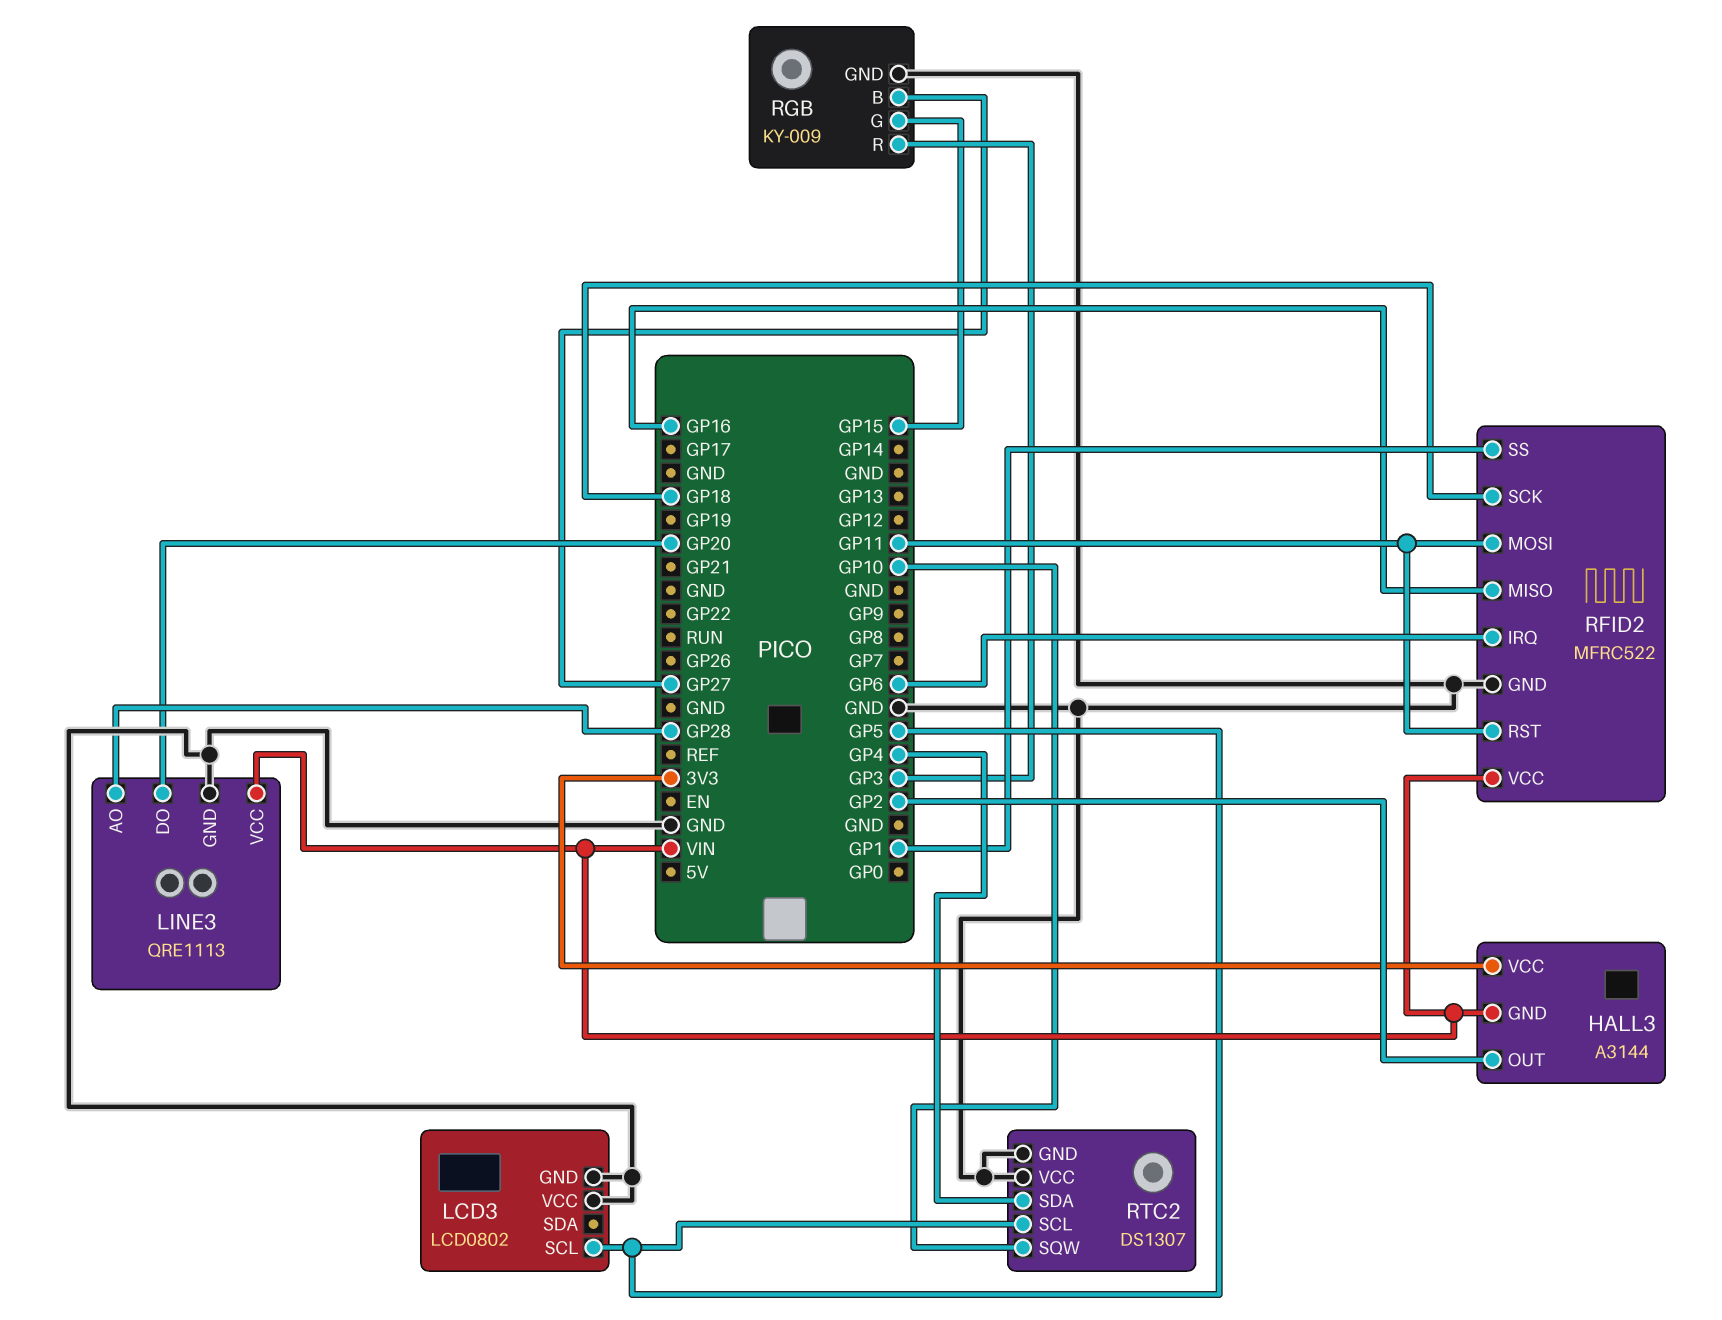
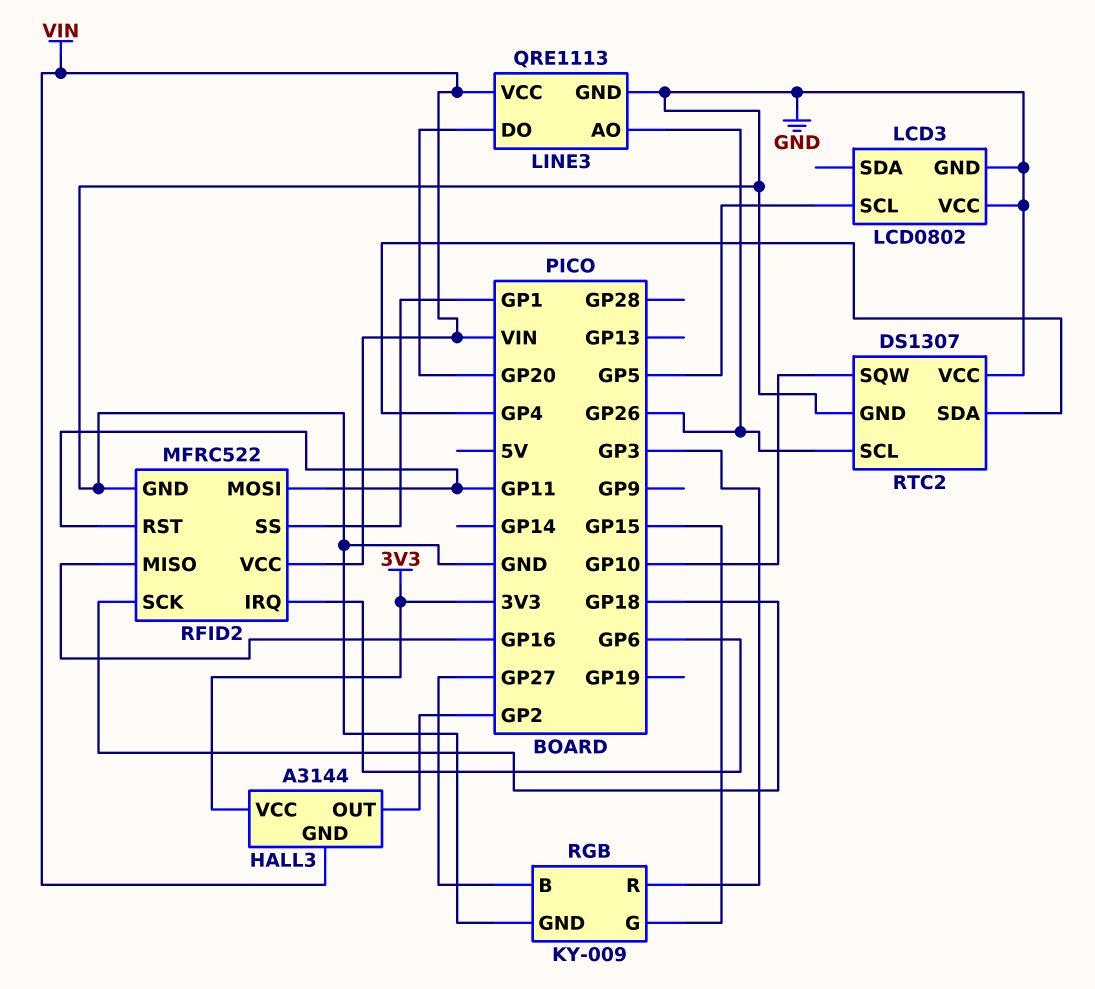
LINE3 pin AO: GP28 -> GP26
RTC2 pin SCL: GP5 -> GP26

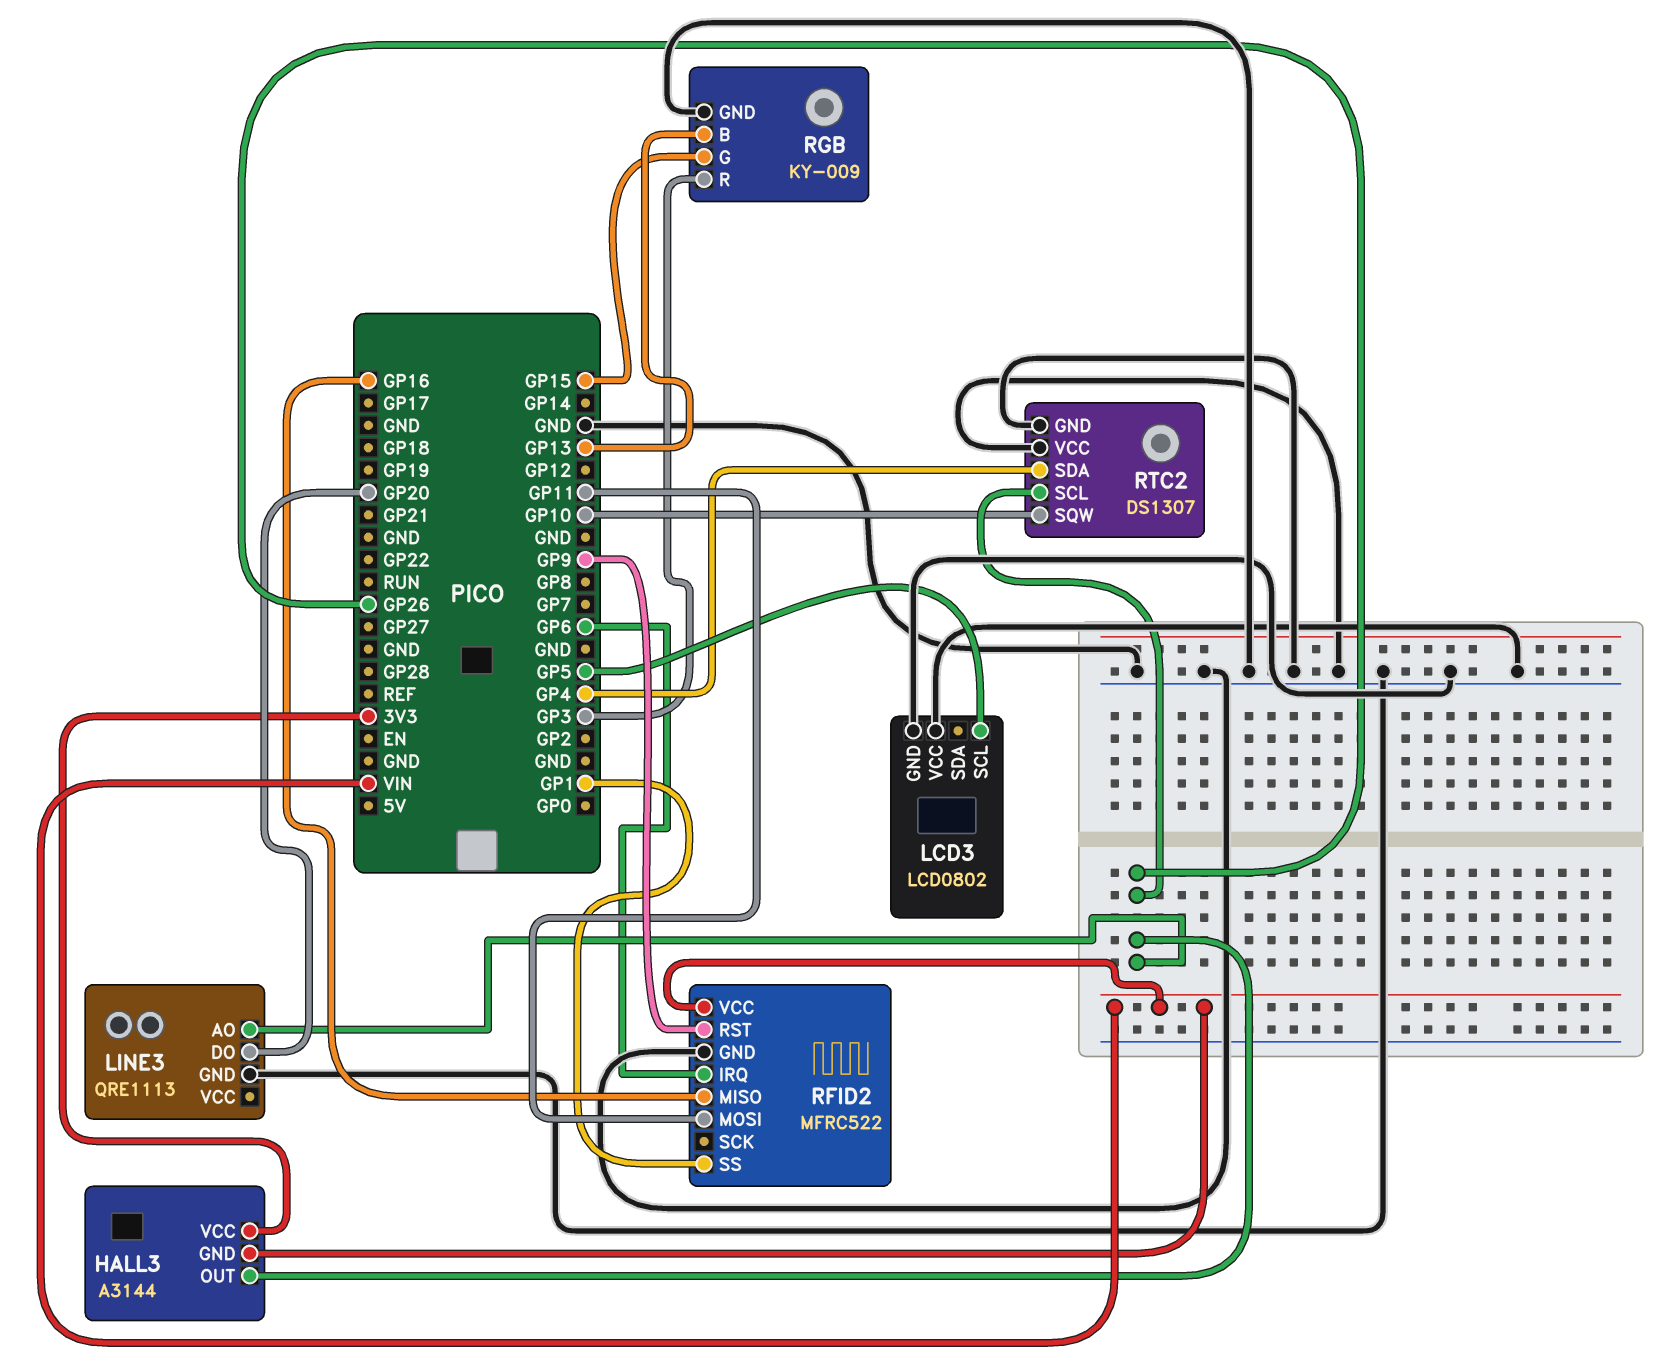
HALL3 pin OUT: GP2 -> GP26
LINE3 pin VCC: VIN -> none
RFID2 pin RST: GP11 -> GP9
RFID2 pin SCK: GP18 -> none
RGB pin B: GP27 -> GP13

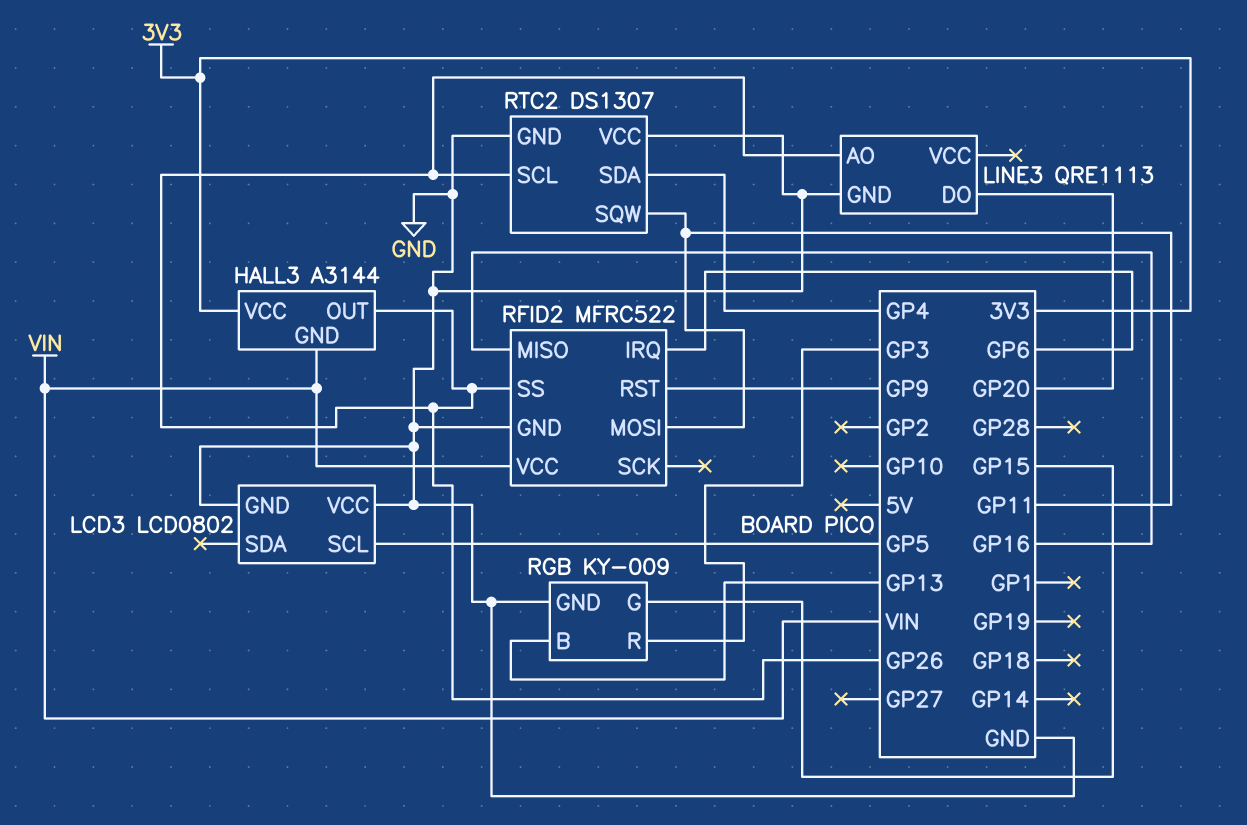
RFID2 pin SS: GP1 -> GP26
RTC2 pin SQW: GP10 -> GP11

